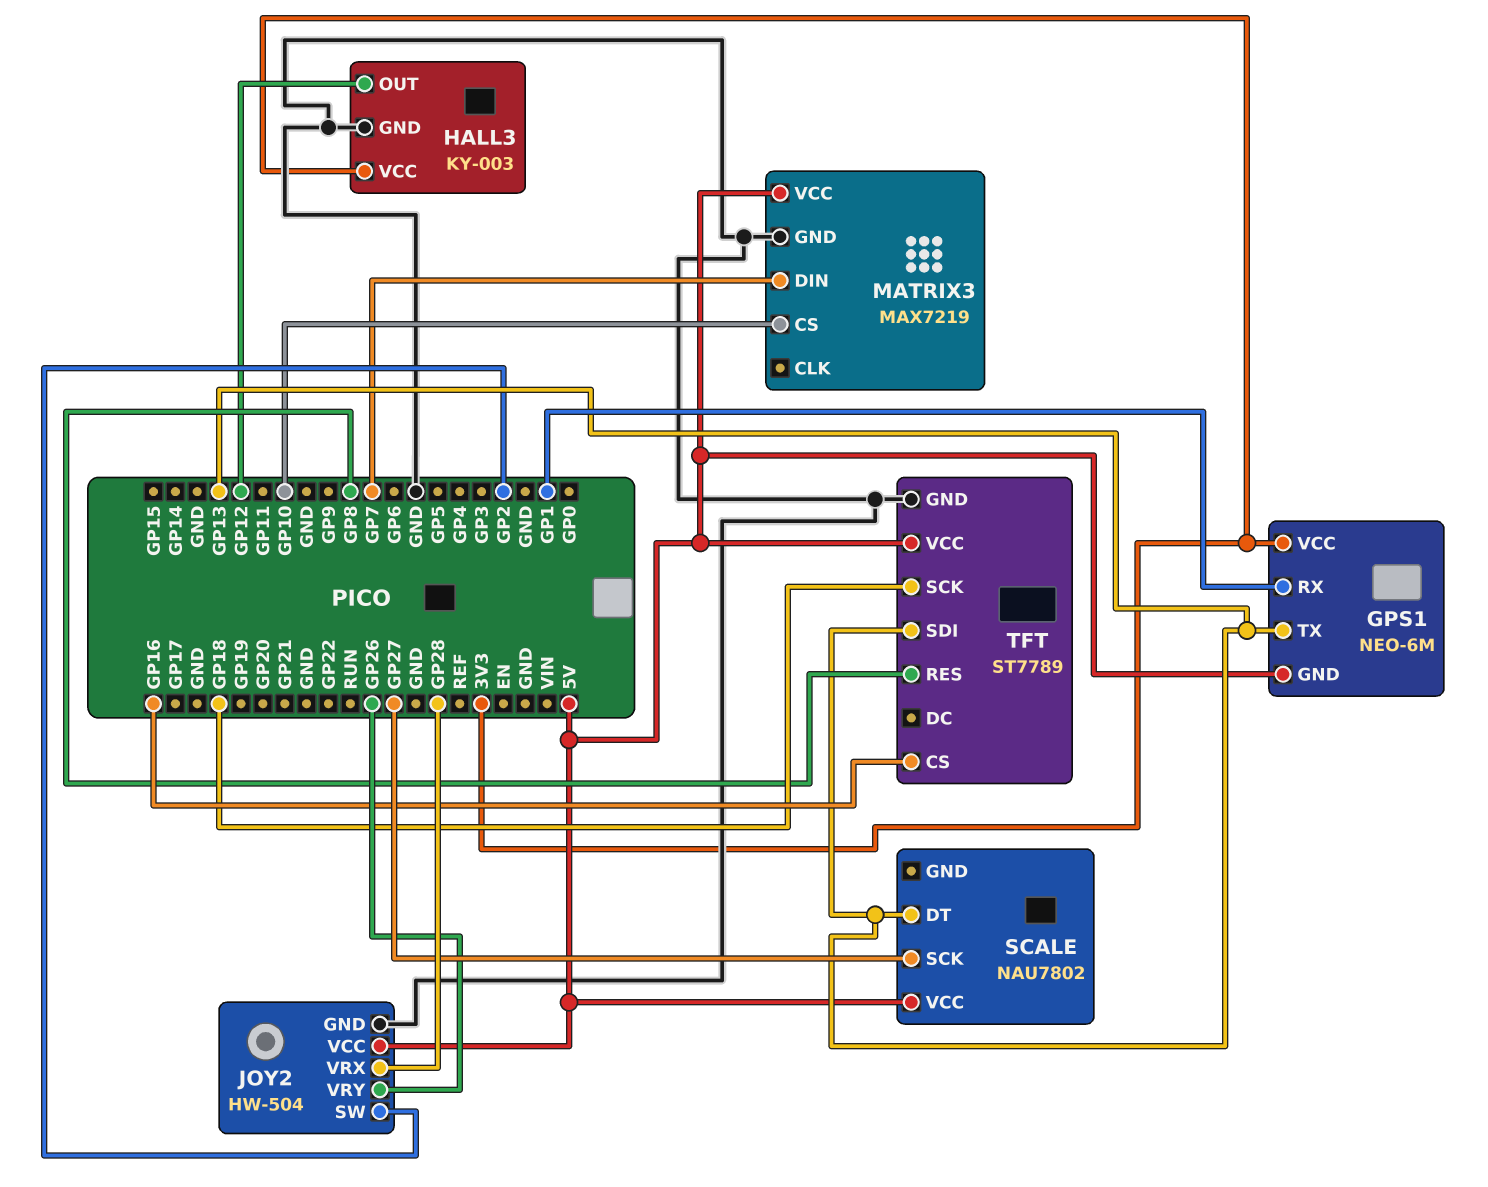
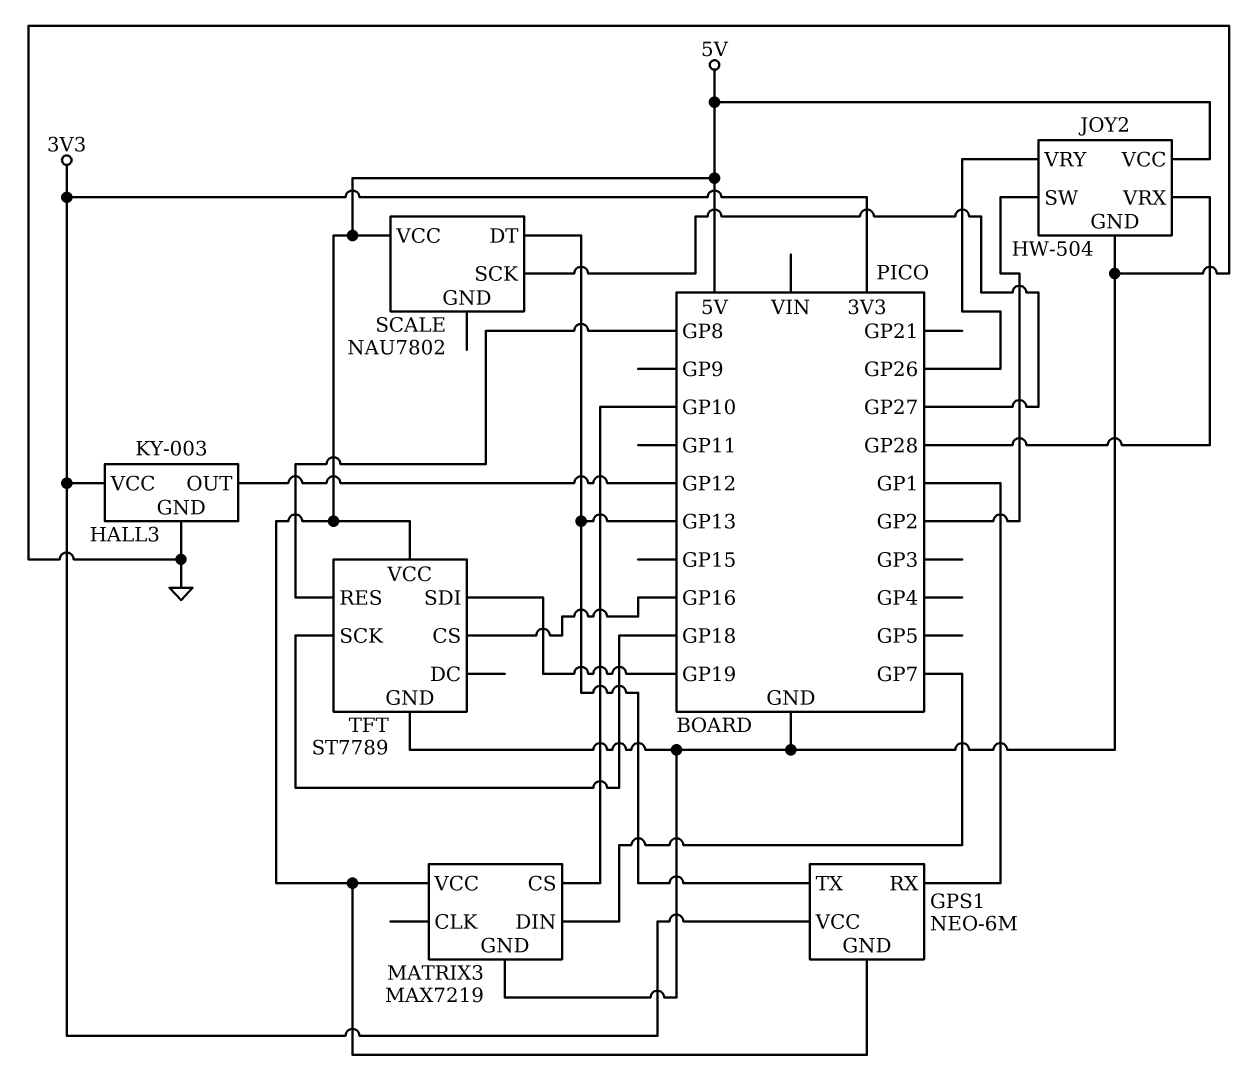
TFT pin SDI: GP13 -> GP19

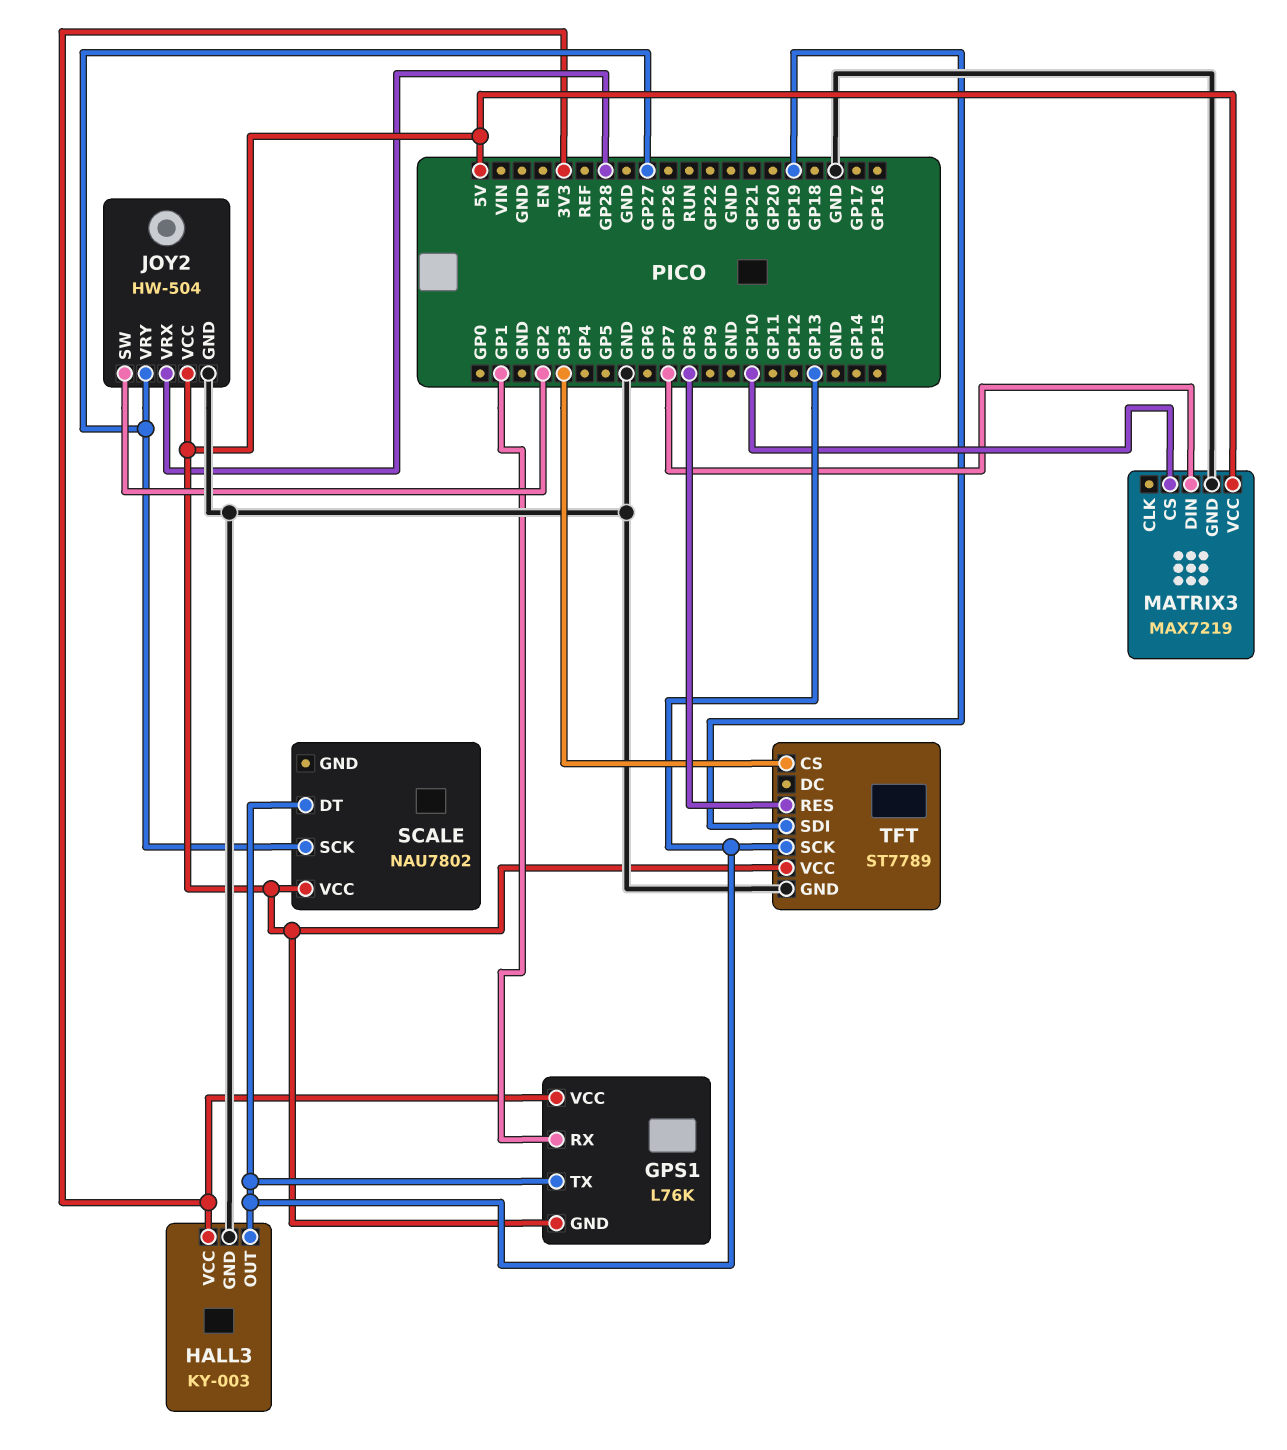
GPS1: NEO-6M -> L76K
HALL3 pin OUT: GP12 -> GP13
JOY2 pin VRY: GP26 -> GP27
TFT pin CS: GP16 -> GP3
TFT pin SCK: GP18 -> GP13

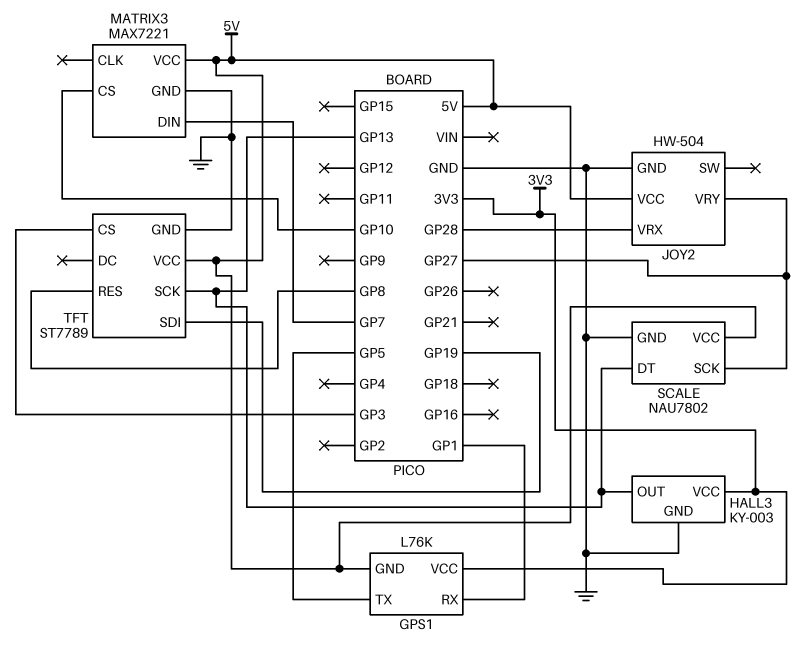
GPS1 pin TX: GP13 -> GP5
JOY2 pin SW: GP2 -> none
MATRIX3: MAX7219 -> MAX7221
SCALE pin GND: none -> GND

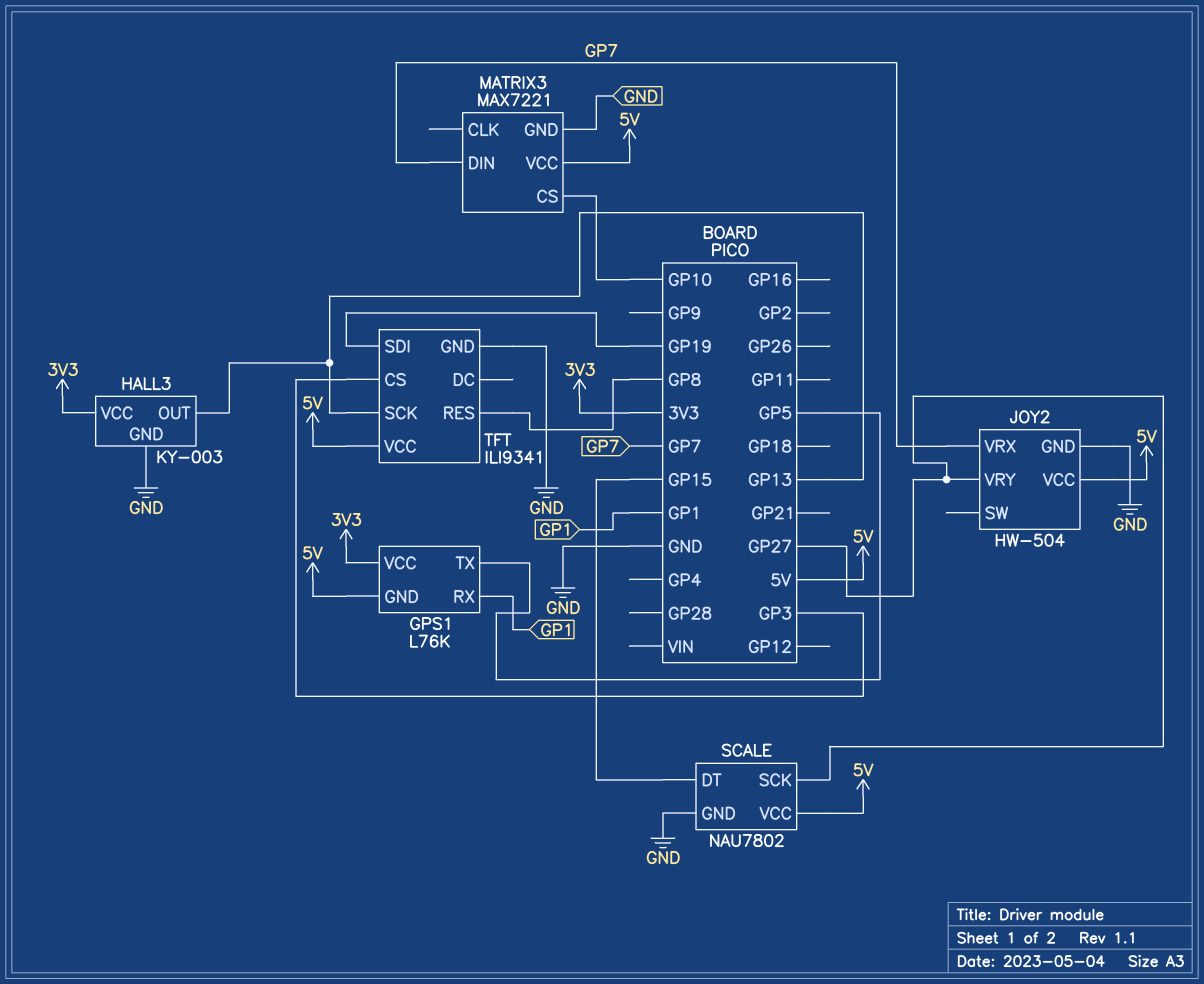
JOY2 pin VRX: GP28 -> GP7
SCALE pin DT: GP13 -> GP15
TFT: ST7789 -> ILI9341

